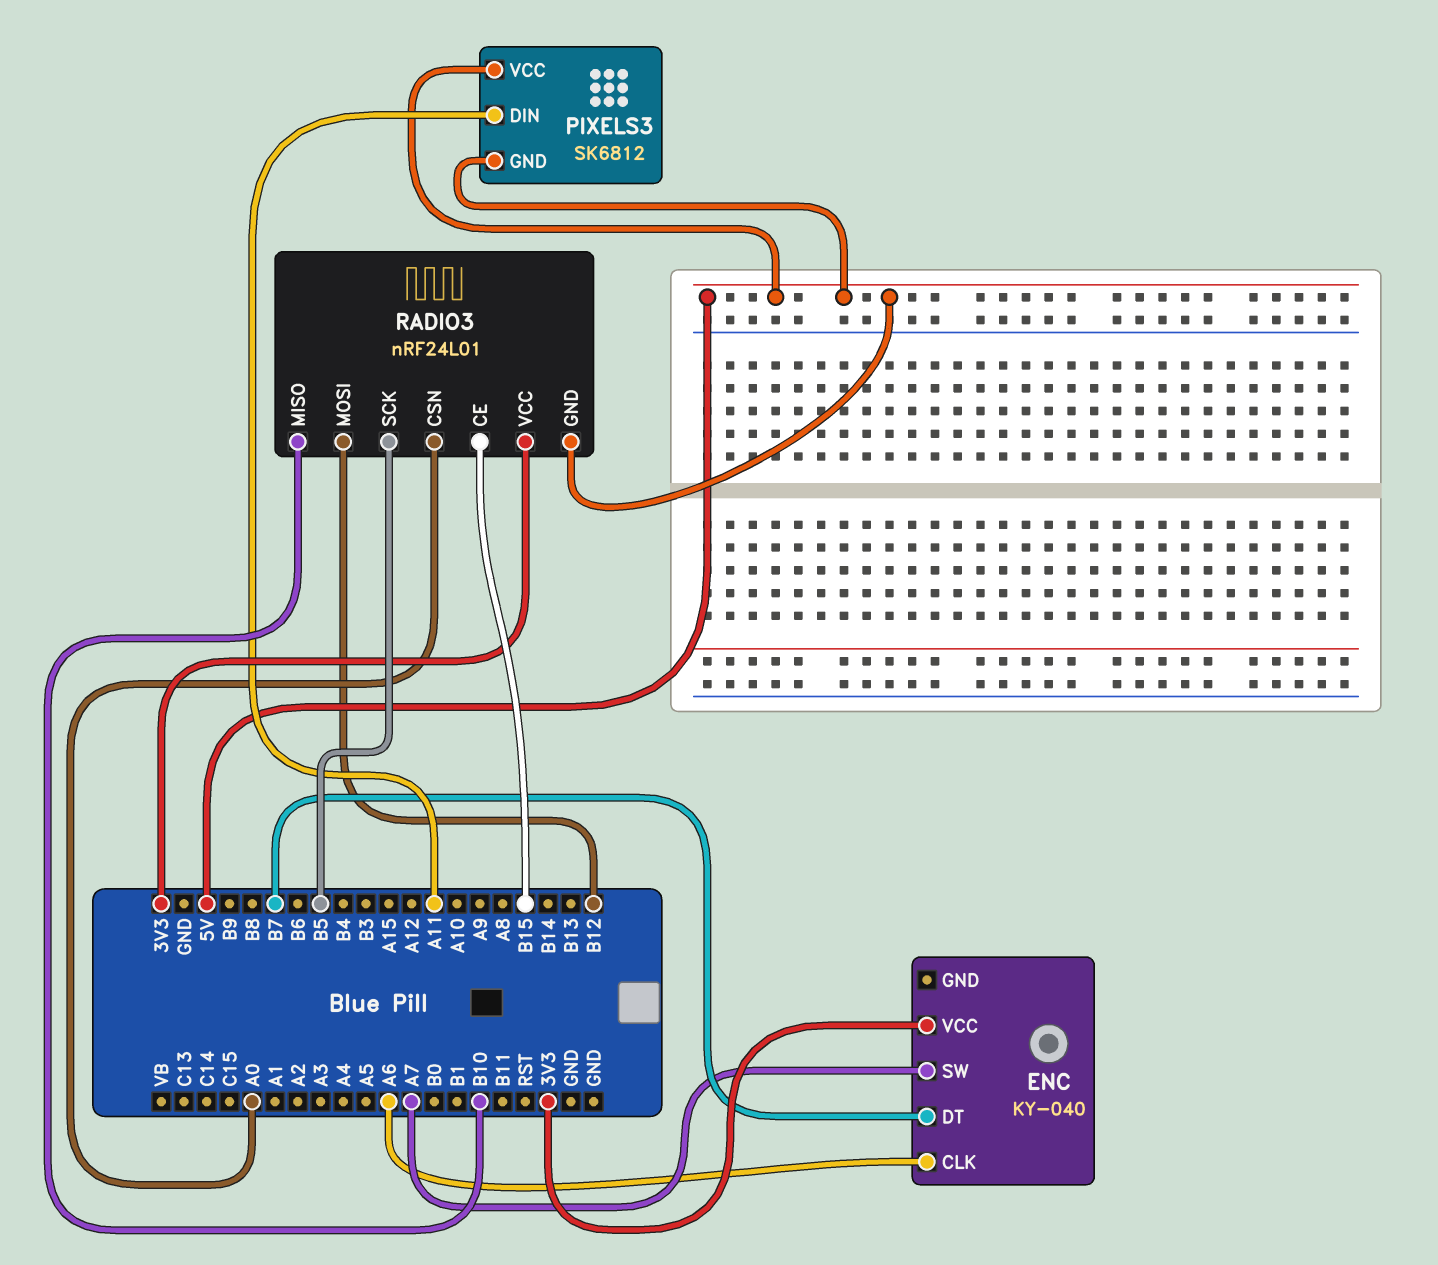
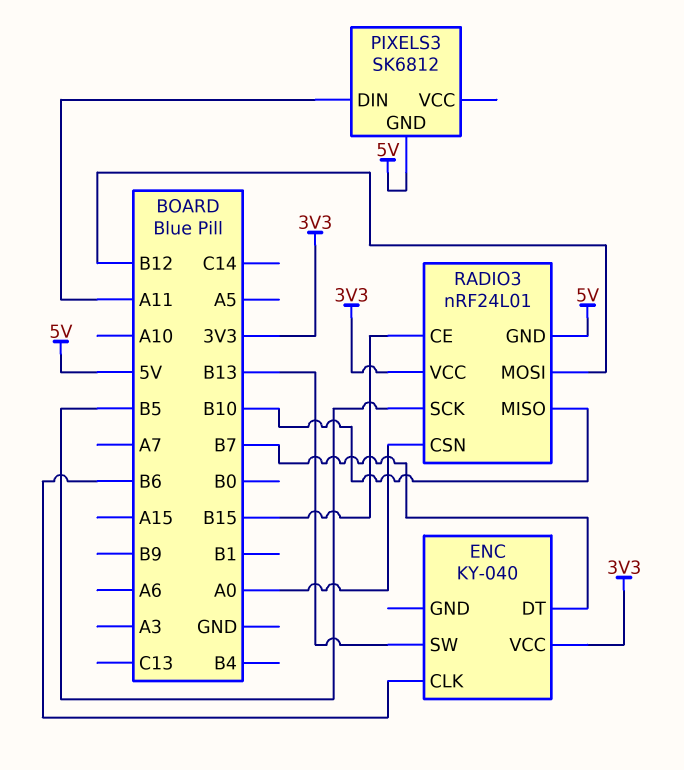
ENC pin CLK: A6 -> B6
ENC pin SW: A7 -> B13
PIXELS3 pin VCC: 5V -> none

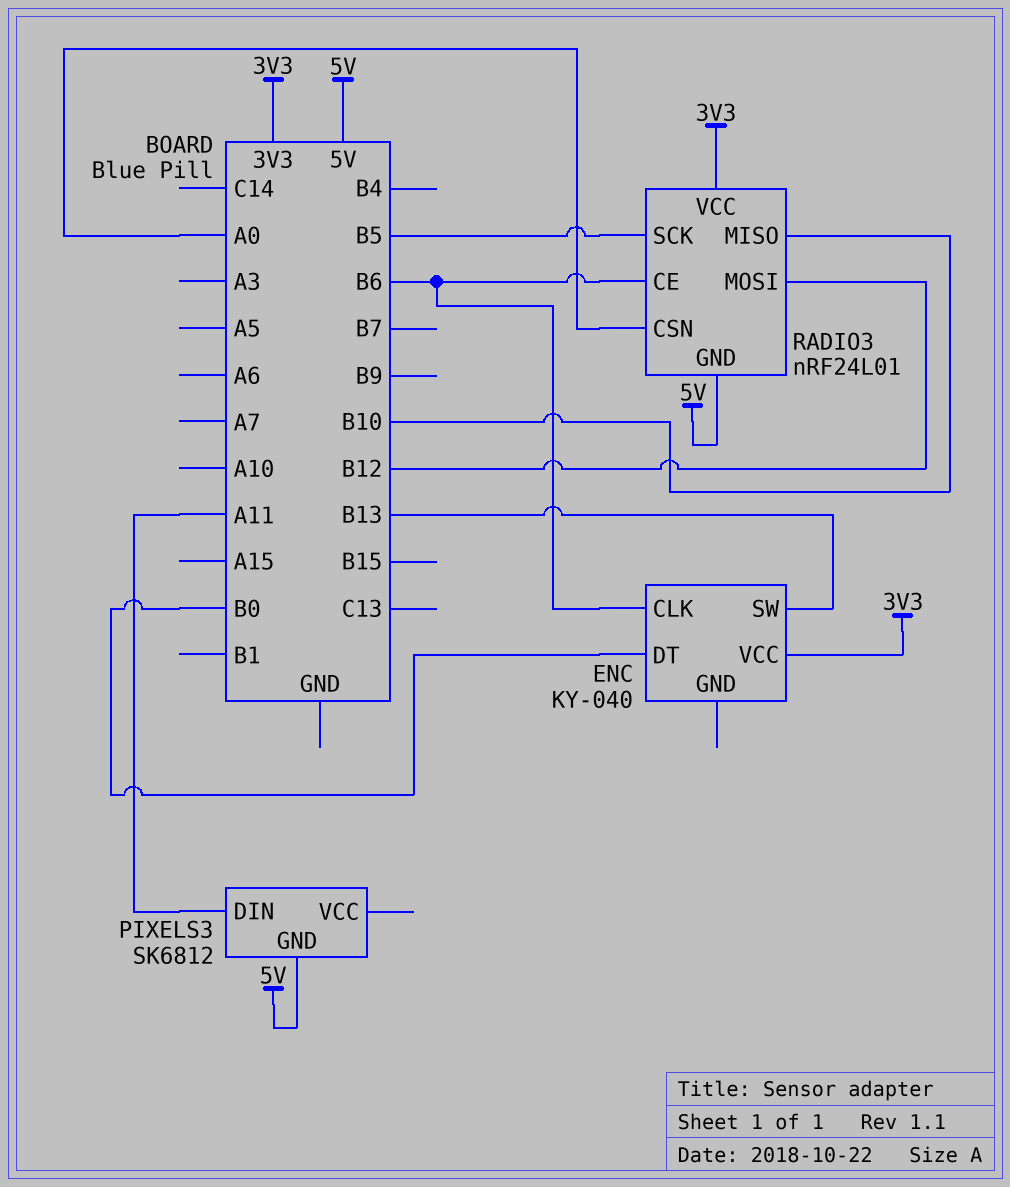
ENC pin DT: B7 -> B0
RADIO3 pin CE: B15 -> B6

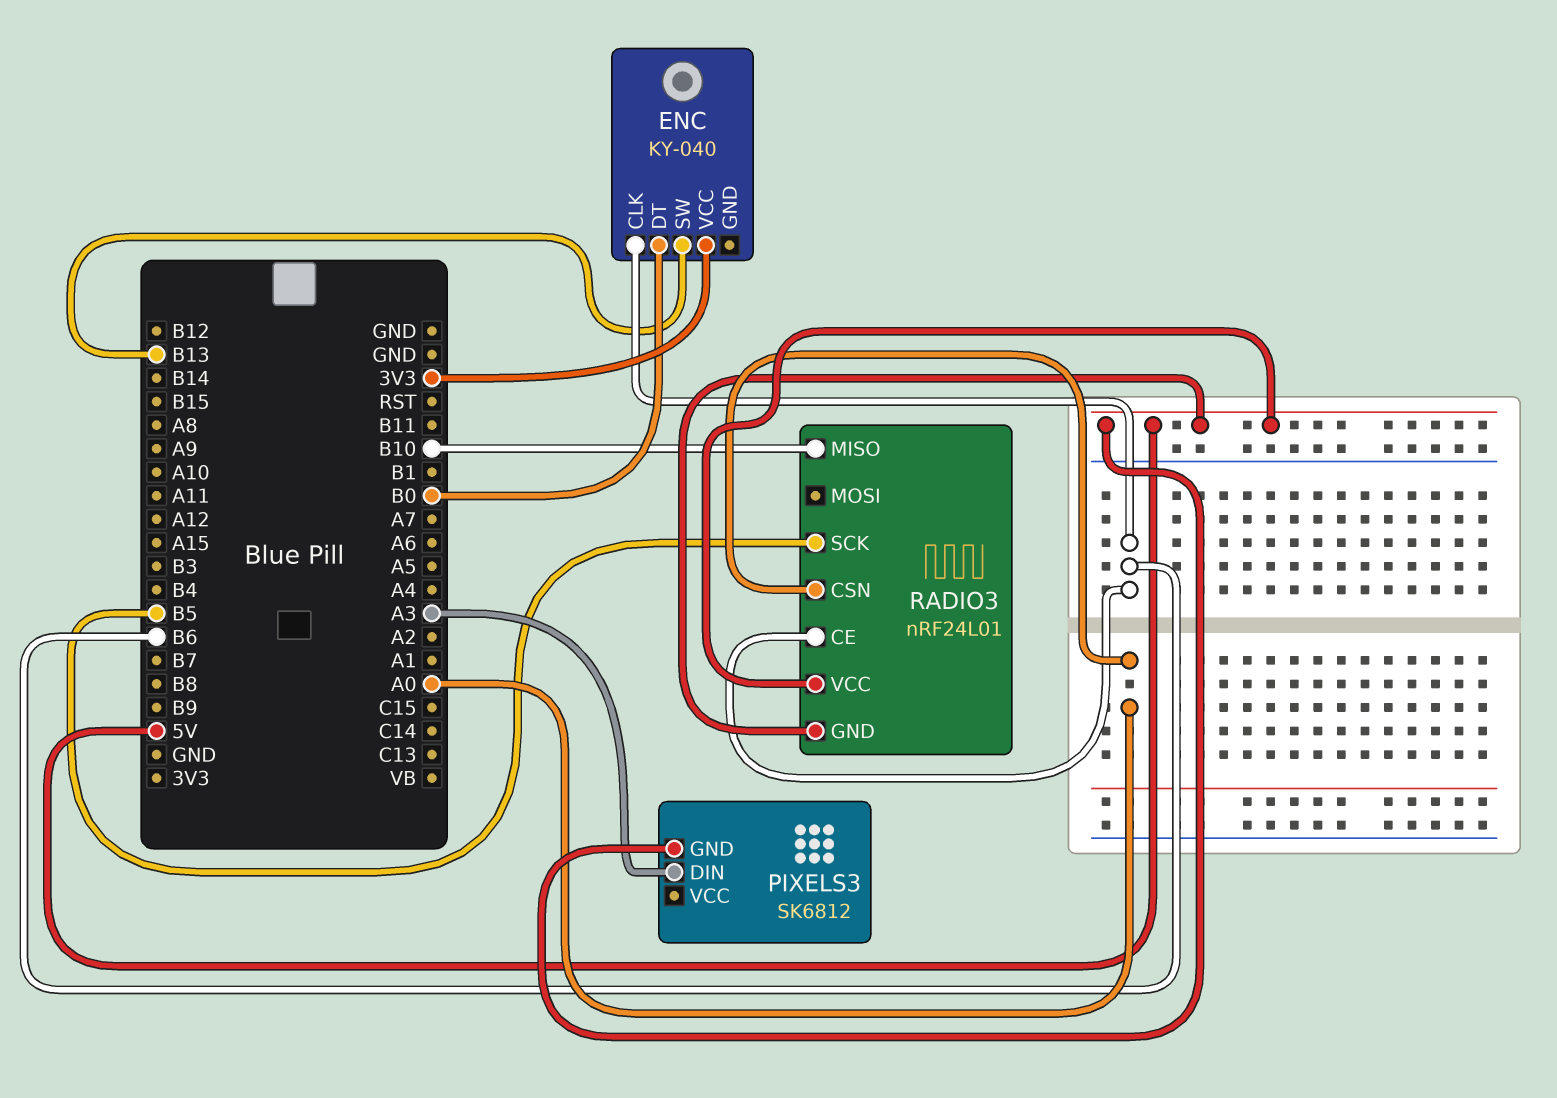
PIXELS3 pin DIN: A11 -> A3
RADIO3 pin MOSI: B12 -> none
RADIO3 pin VCC: 3V3 -> 5V

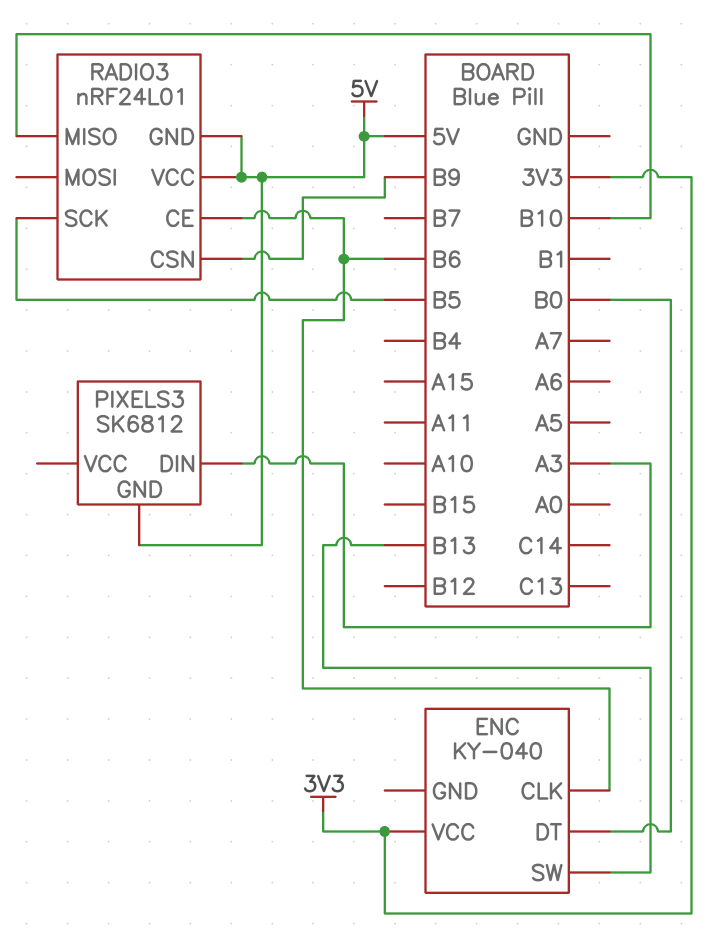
RADIO3 pin CSN: A0 -> B9

